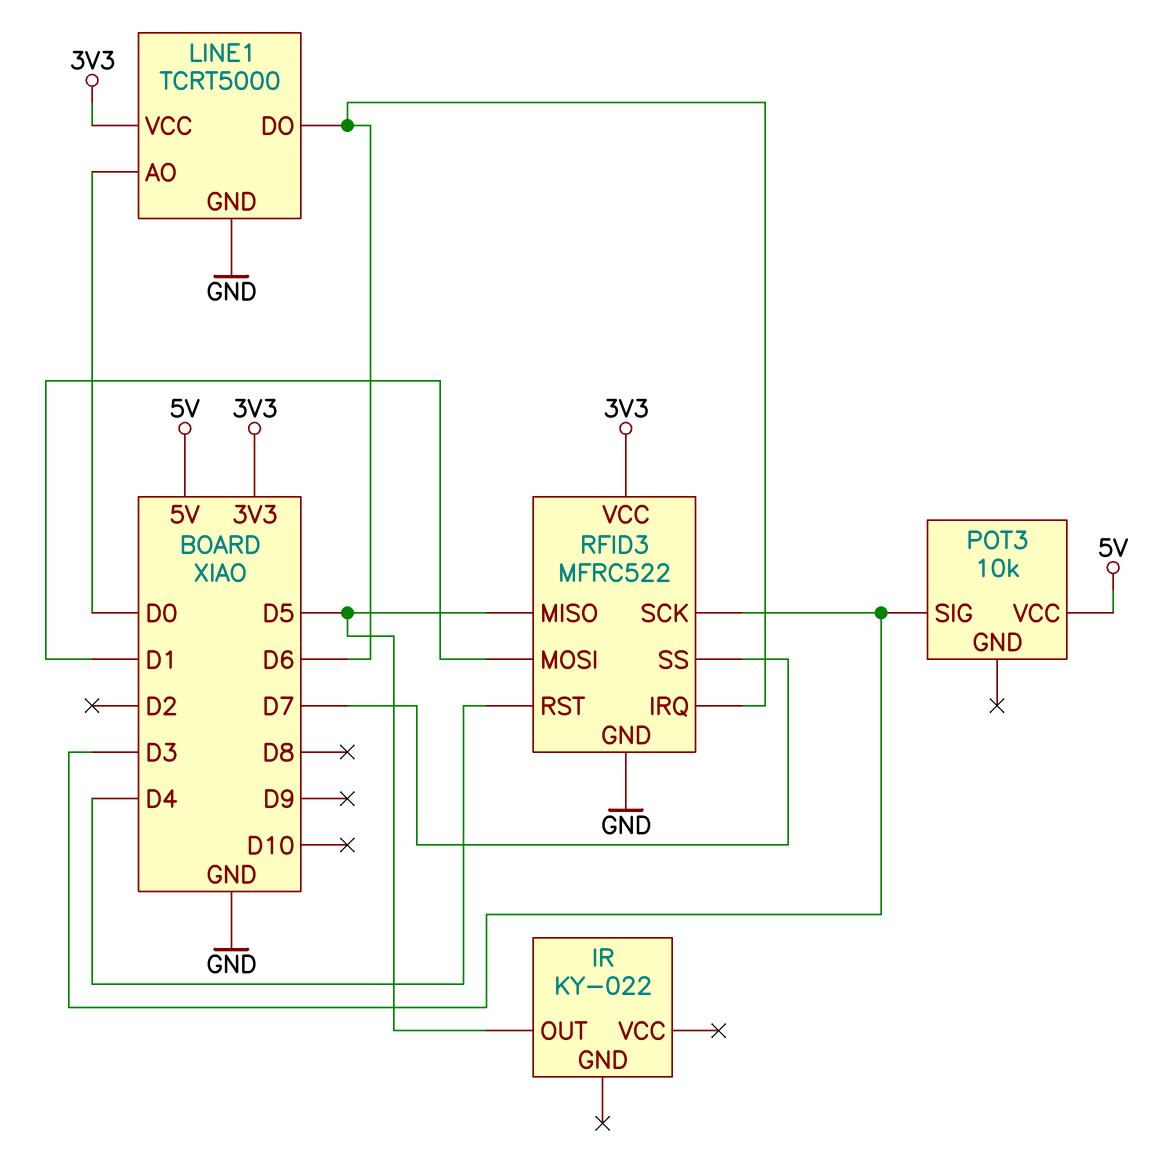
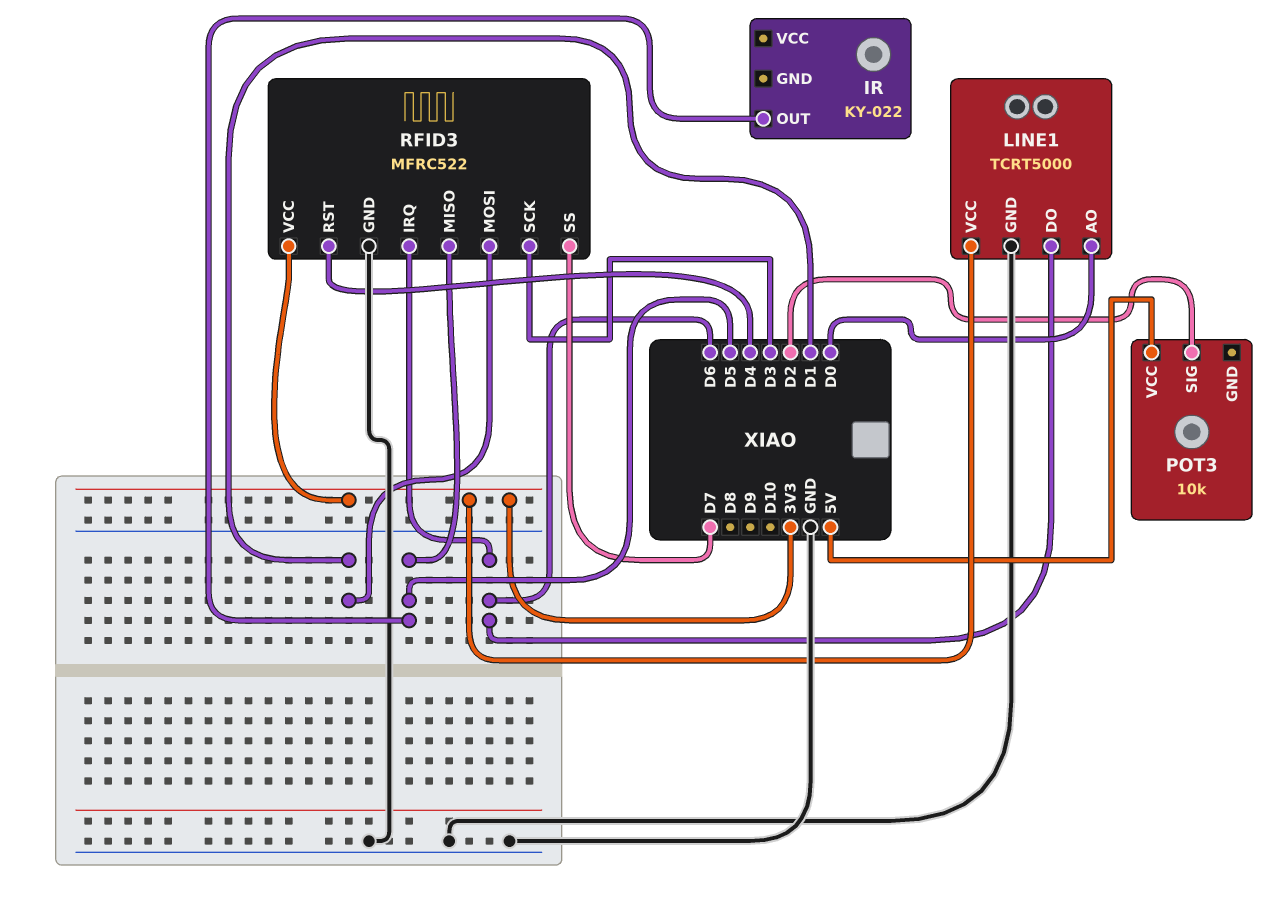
POT3 pin SIG: D3 -> D2

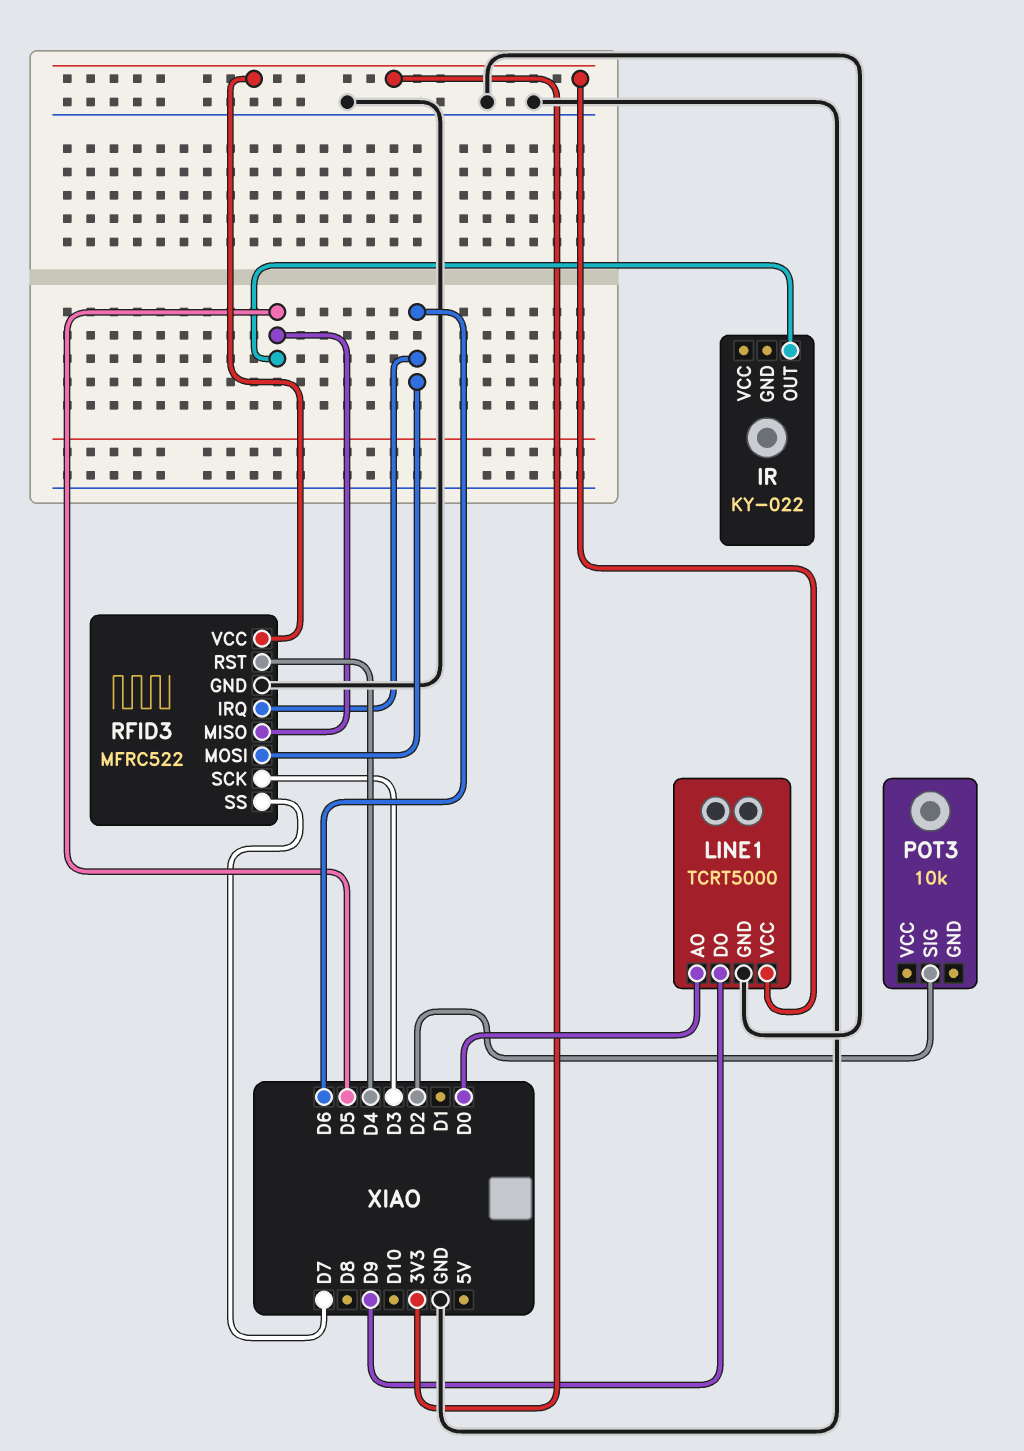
LINE1 pin DO: D6 -> D9
POT3 pin VCC: 5V -> none
RFID3 pin MOSI: D1 -> D6

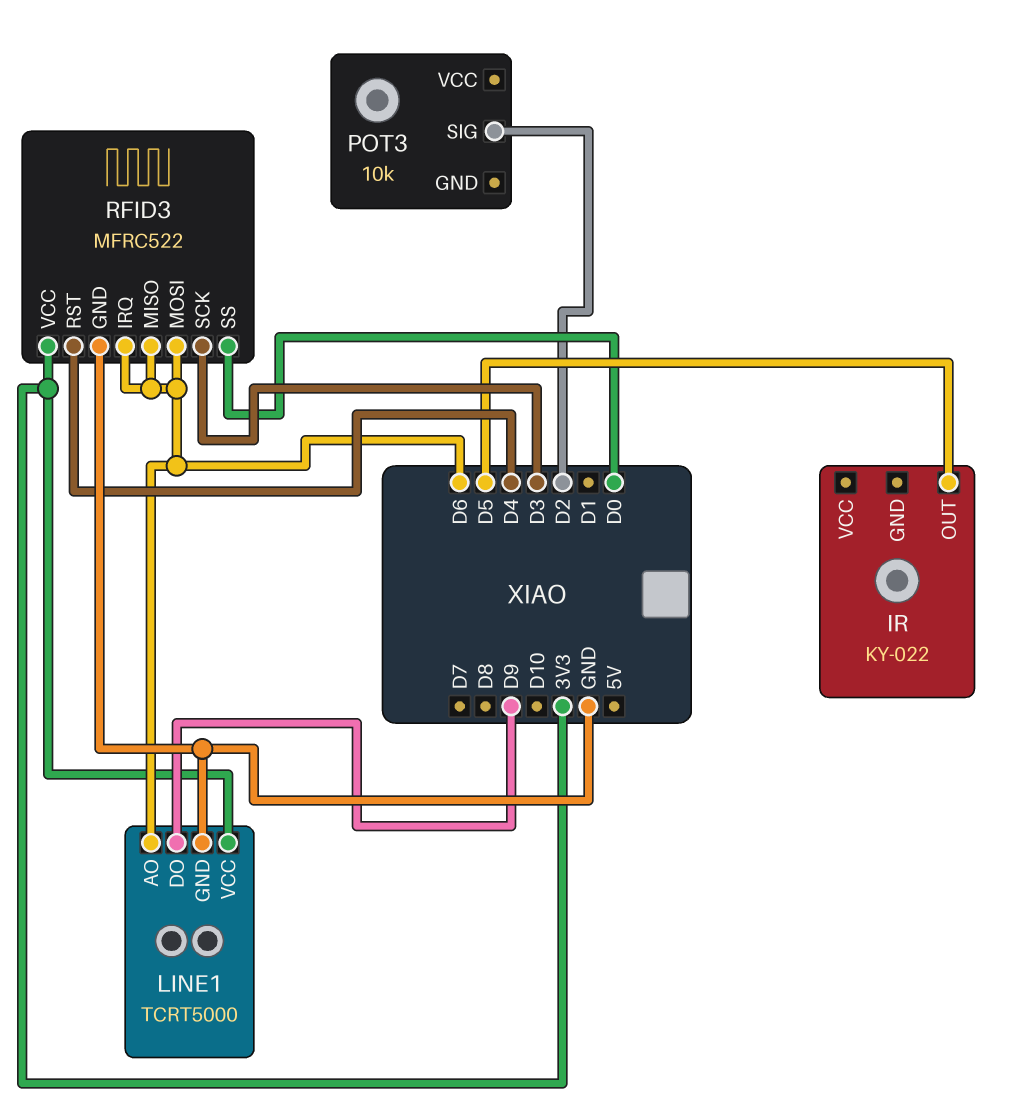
LINE1 pin AO: D0 -> D6
RFID3 pin MISO: D5 -> D6
RFID3 pin SS: D7 -> D0

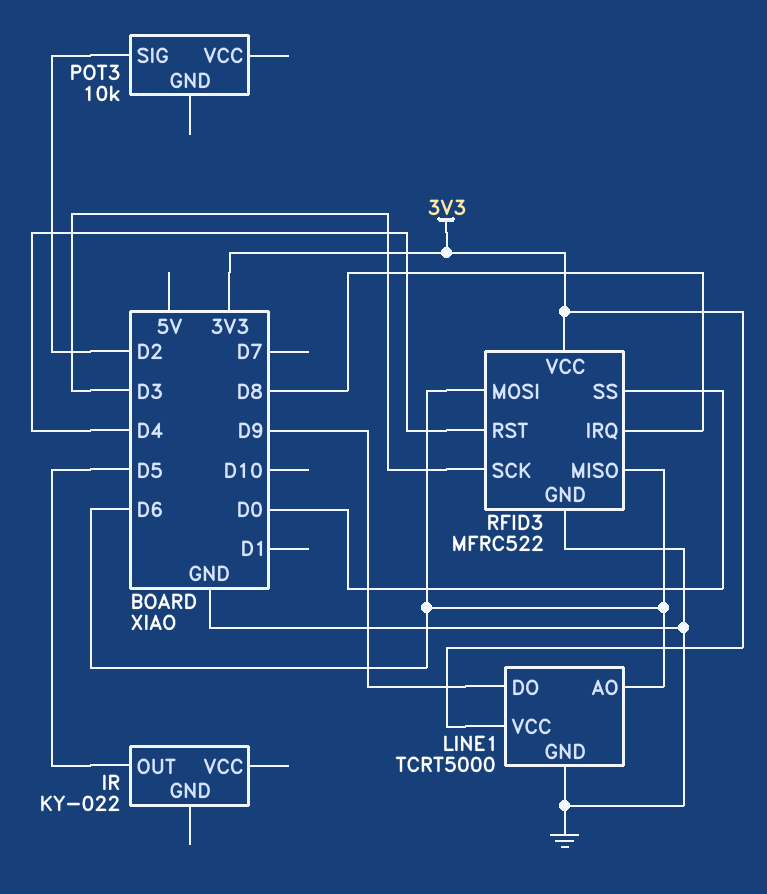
RFID3 pin IRQ: D6 -> D8

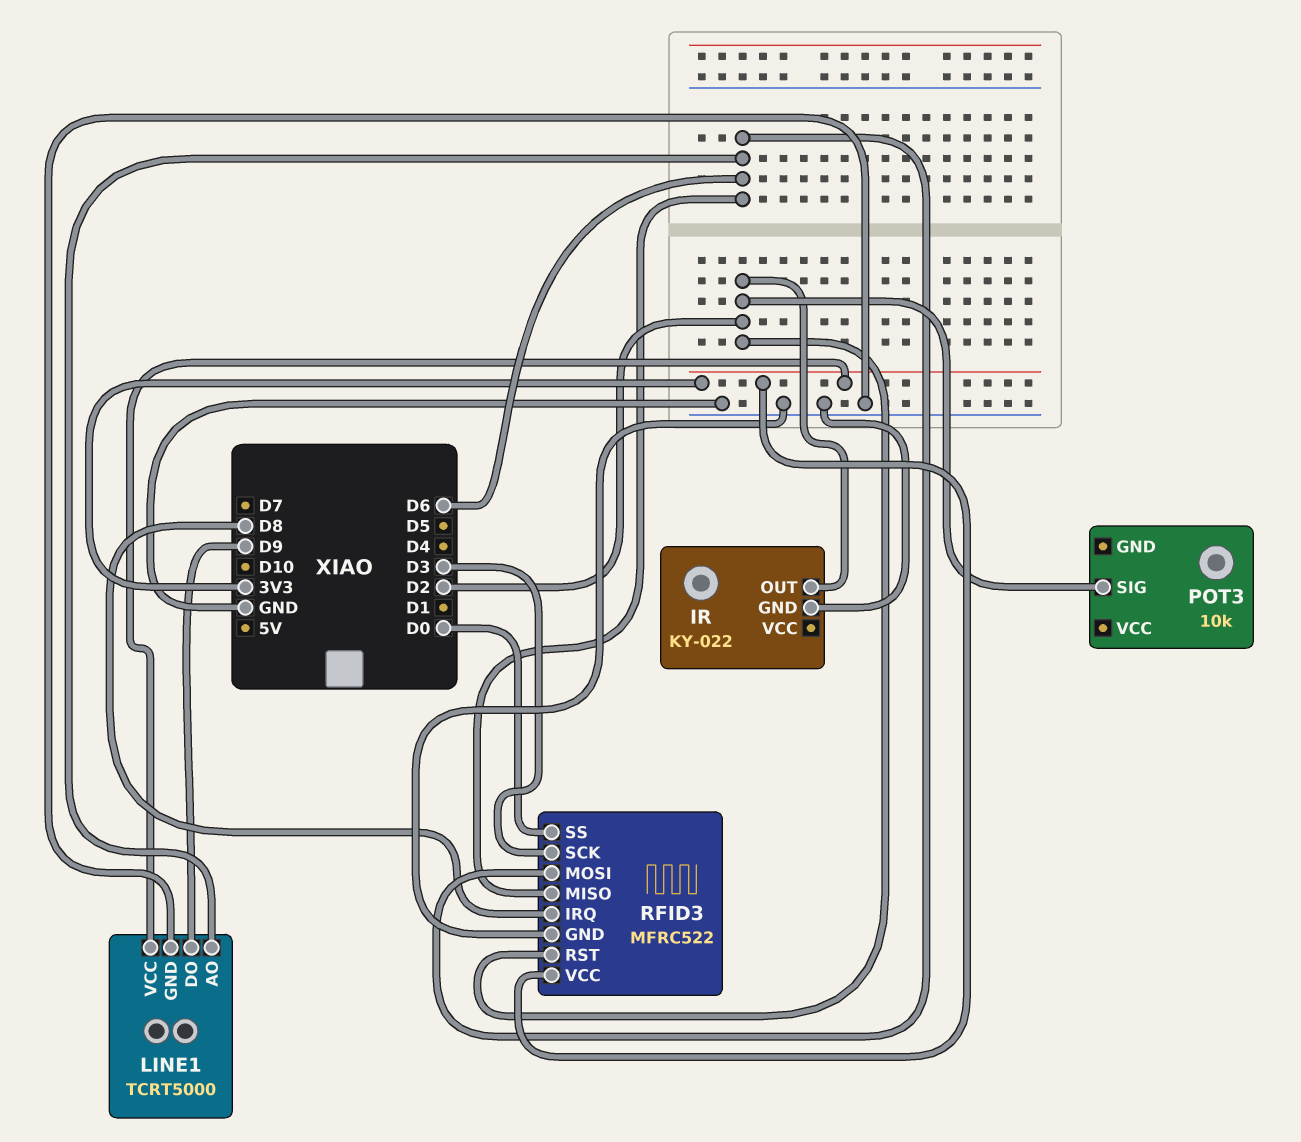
IR pin GND: none -> GND
IR pin OUT: D5 -> D2
RFID3 pin RST: D4 -> D2

